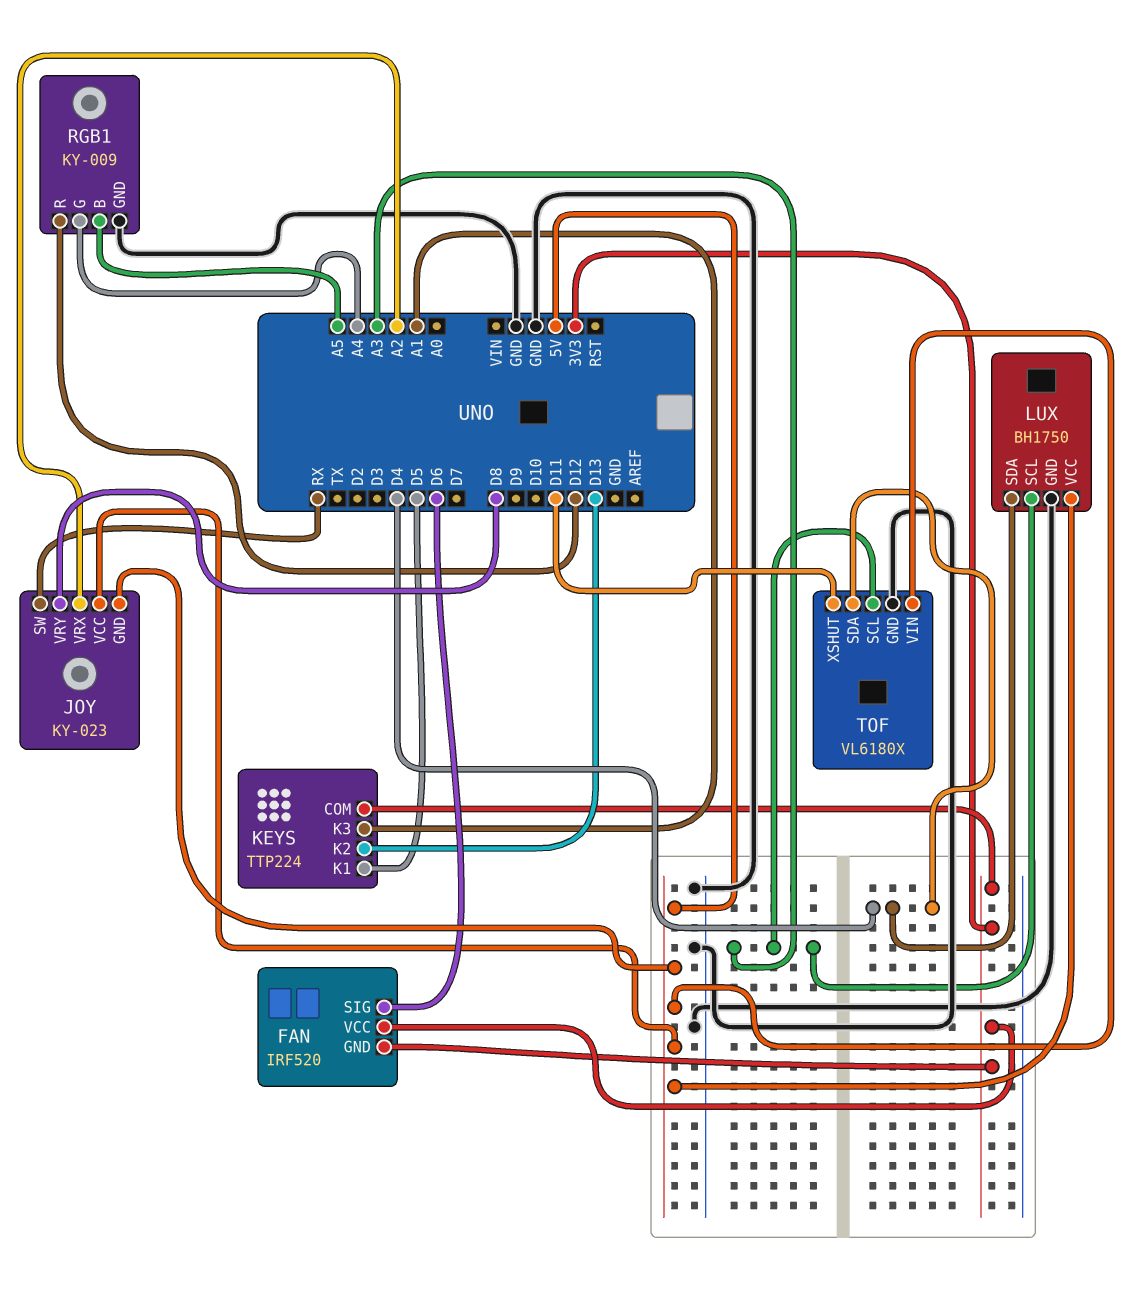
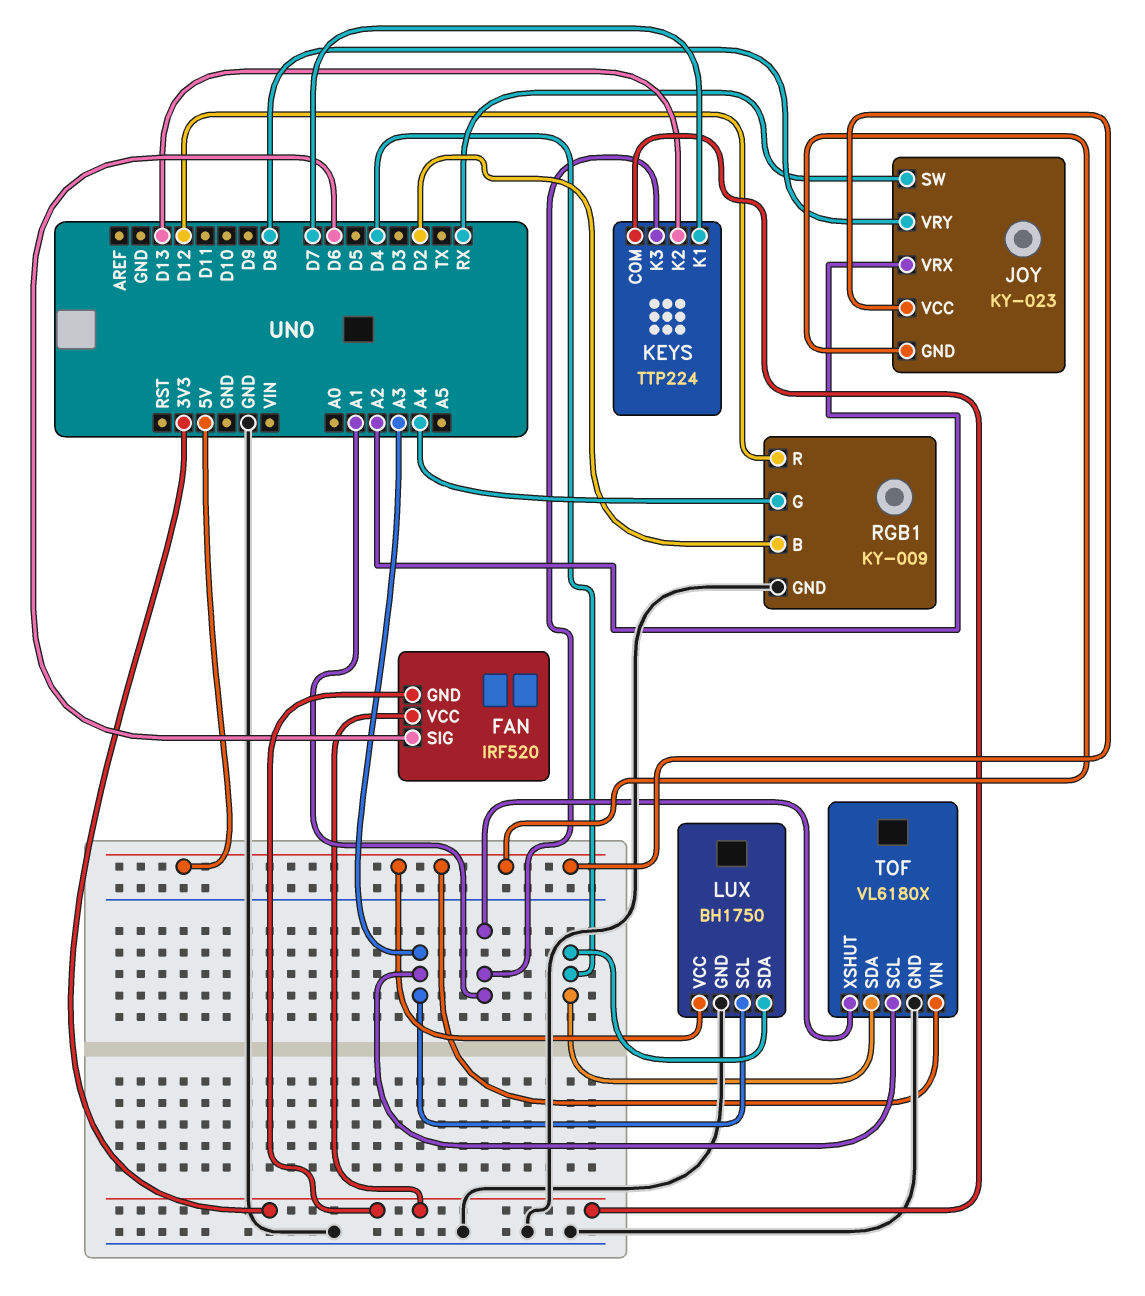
KEYS pin K1: D5 -> D7
RGB1 pin B: A5 -> D2
TOF pin XSHUT: D11 -> A1

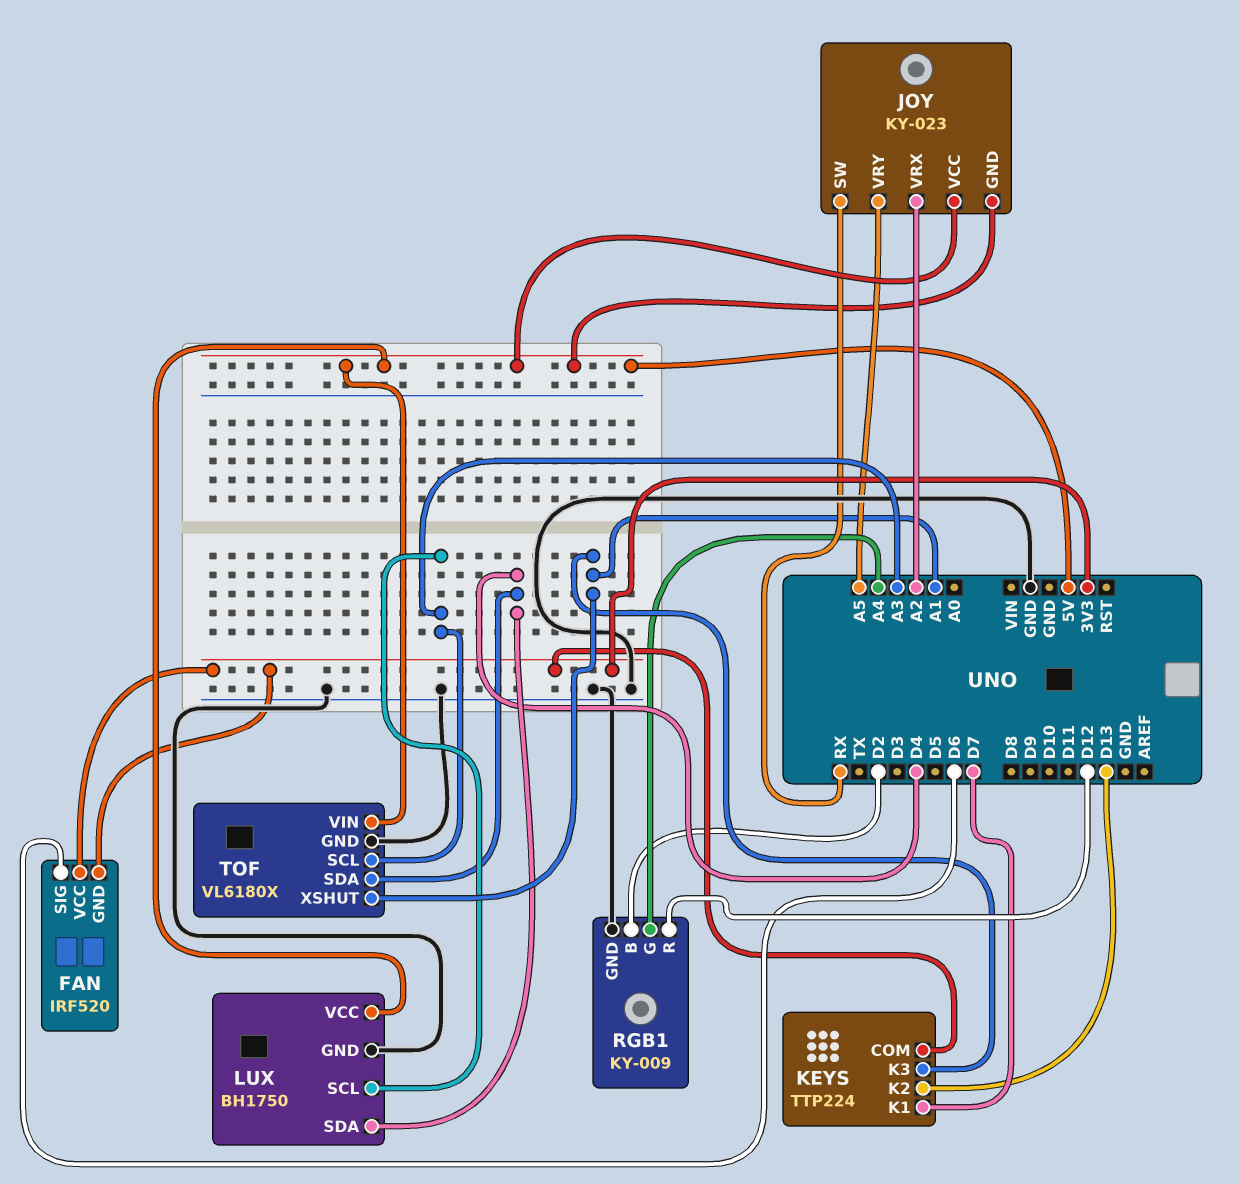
JOY pin VRY: D8 -> A5

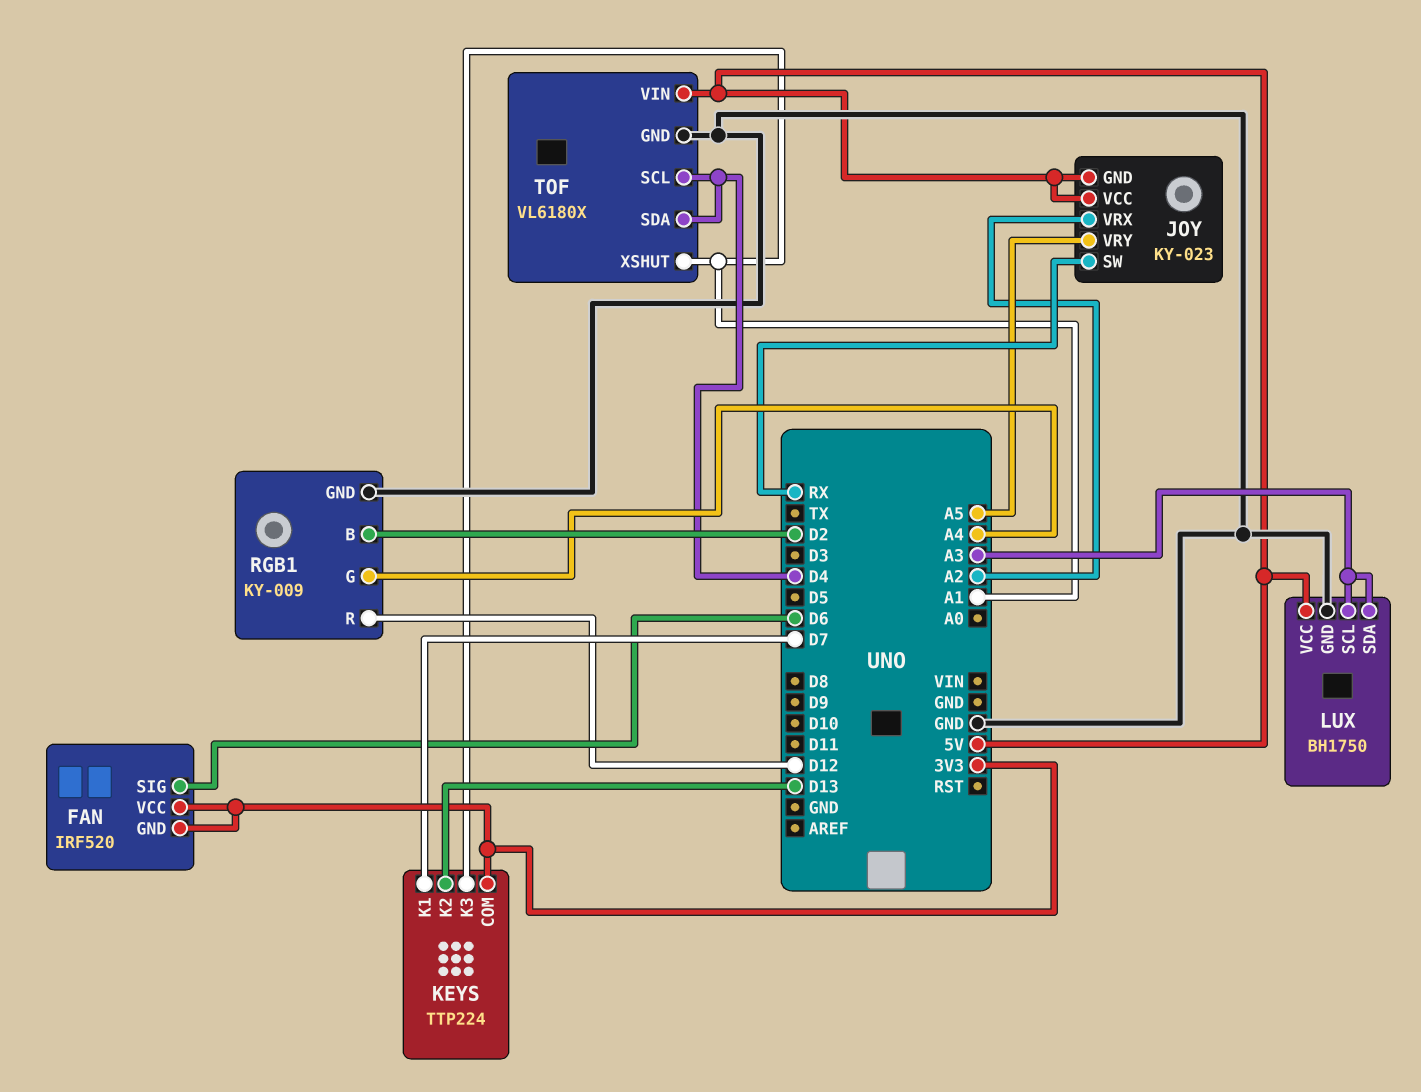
LUX pin SDA: D4 -> A3
TOF pin SCL: A3 -> D4

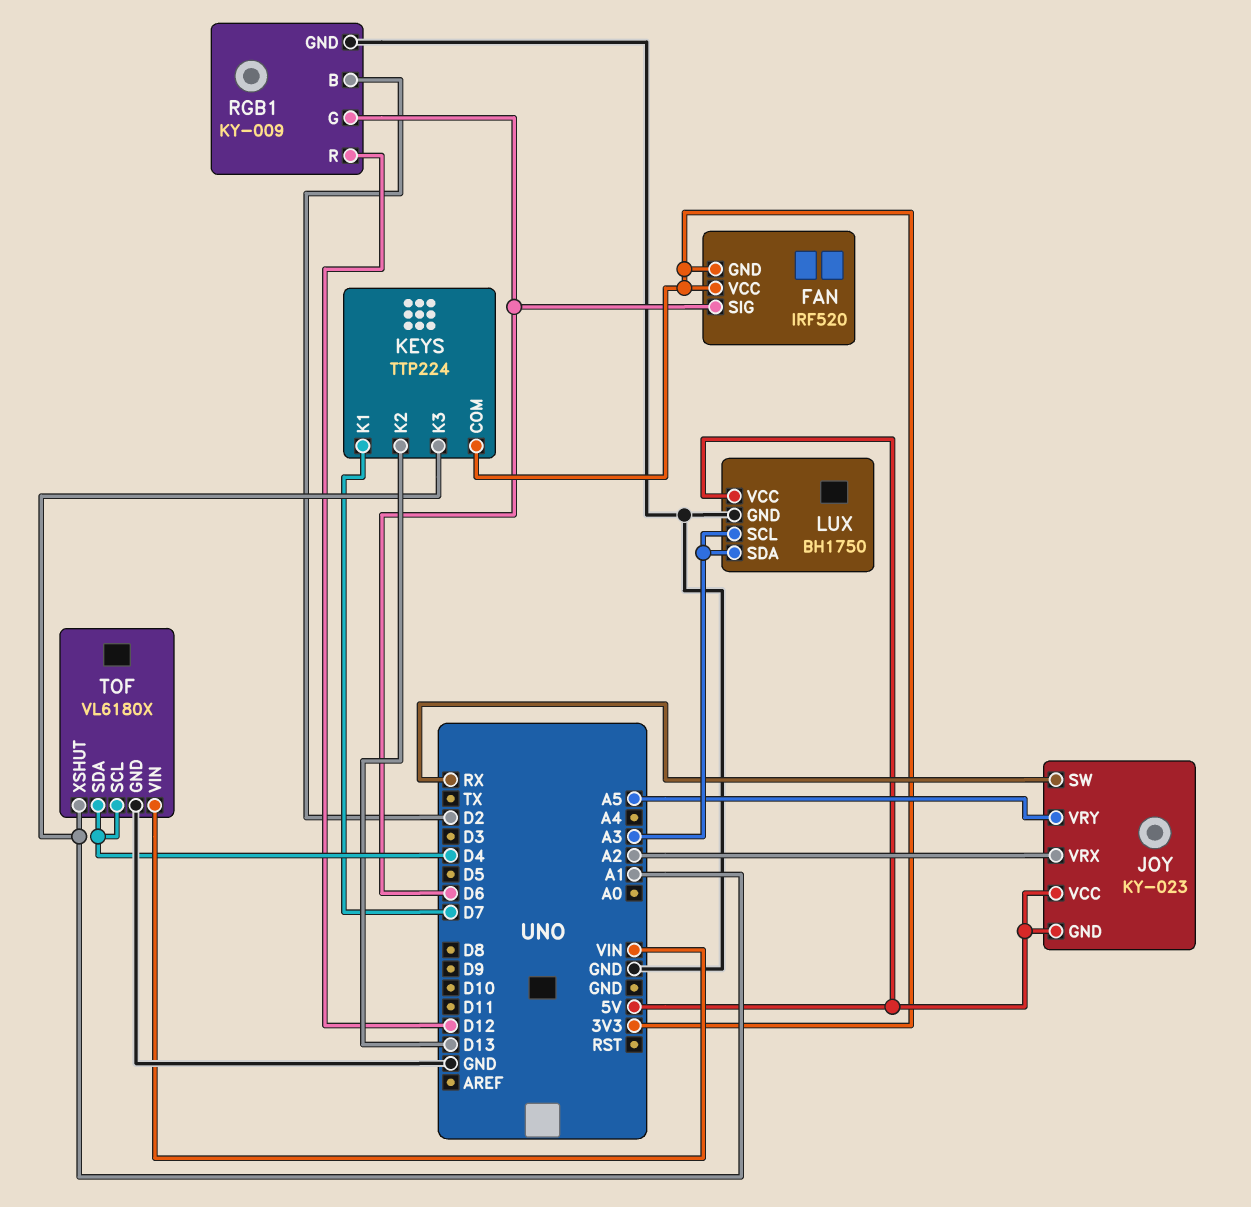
RGB1 pin G: A4 -> D6
TOF pin VIN: 5V -> VIN

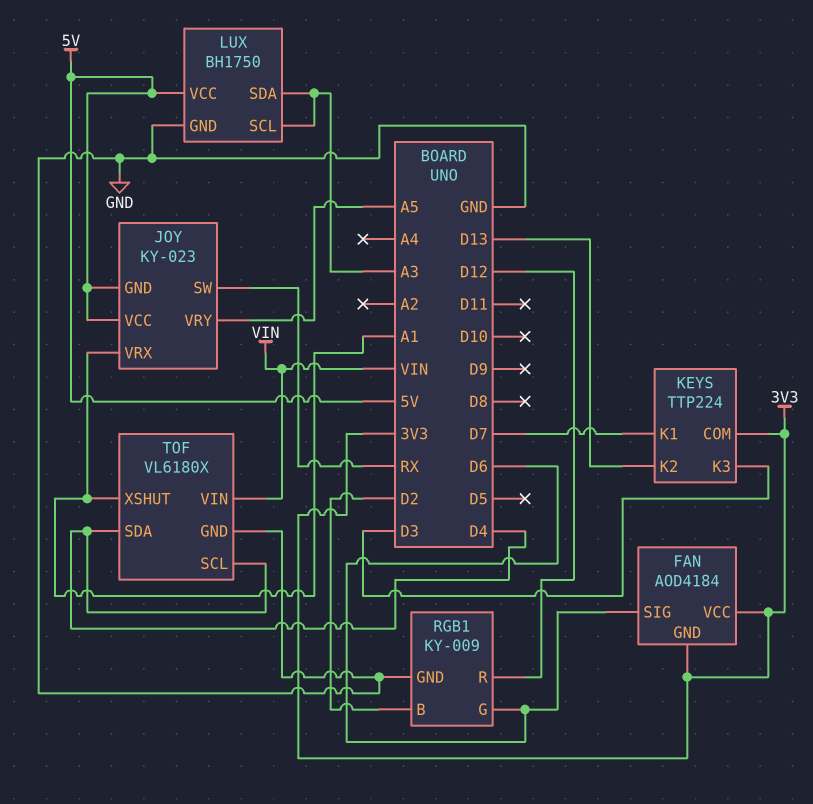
FAN: IRF520 -> AOD4184
JOY pin VRX: A2 -> A1
KEYS pin K3: A1 -> D3

